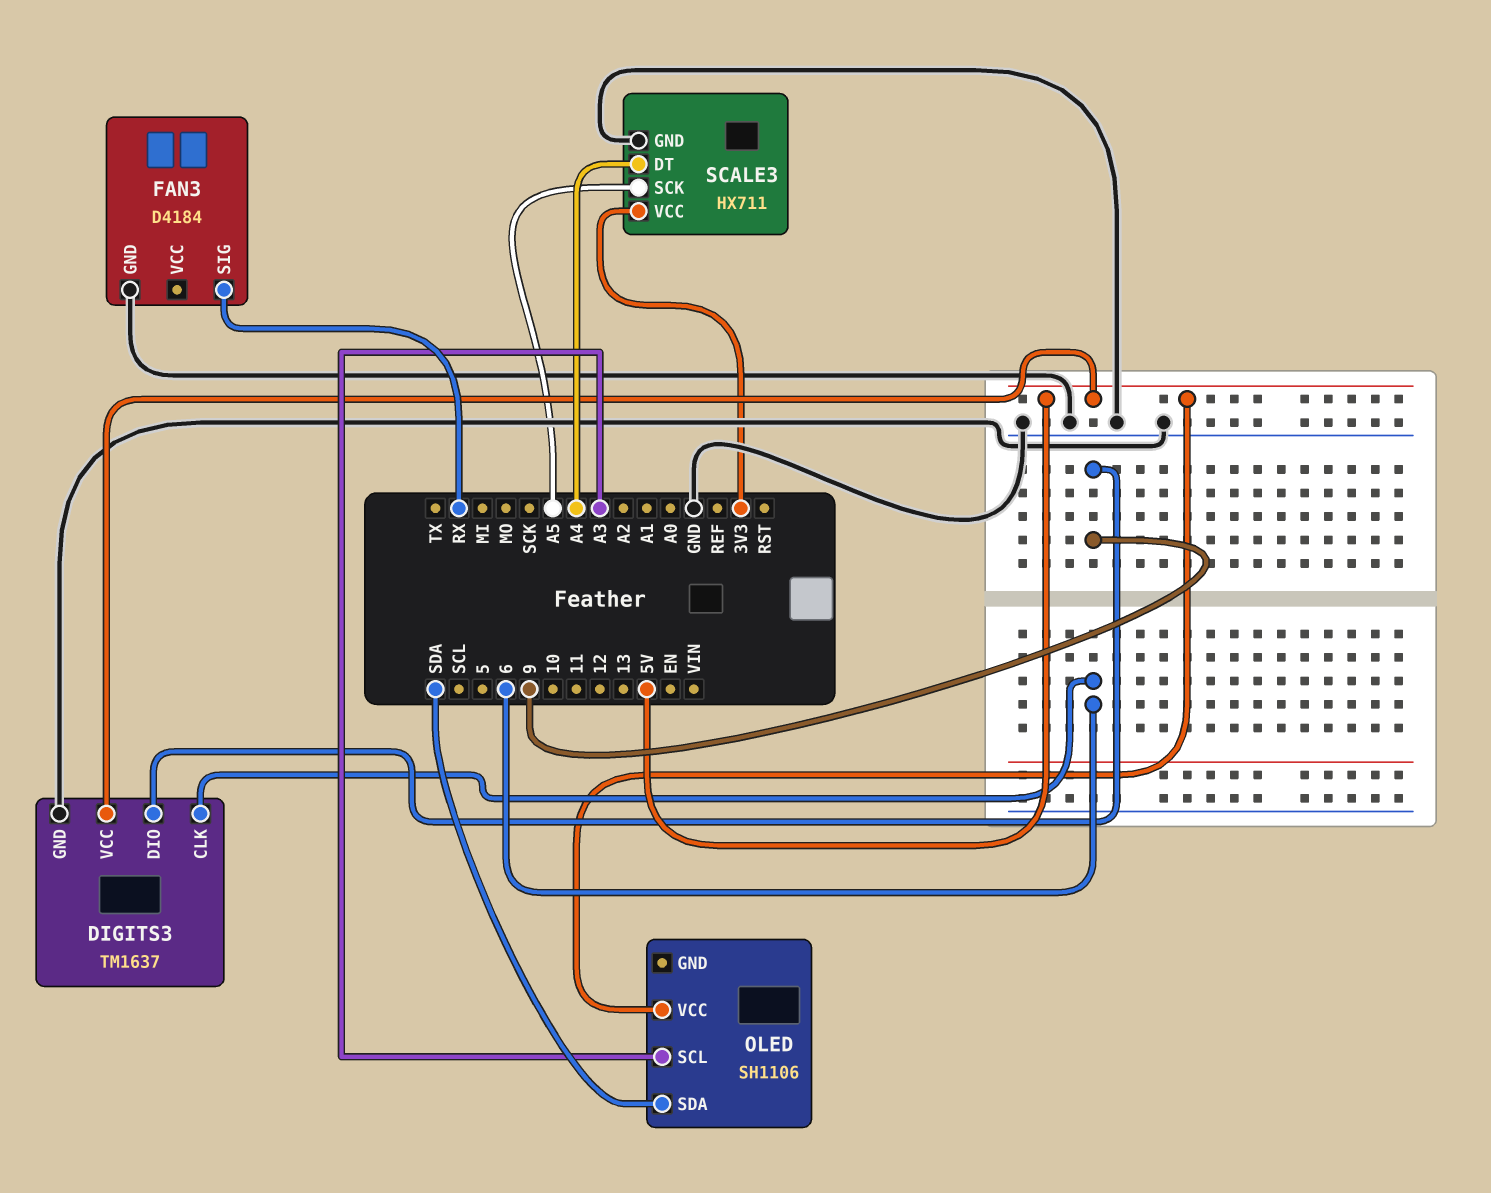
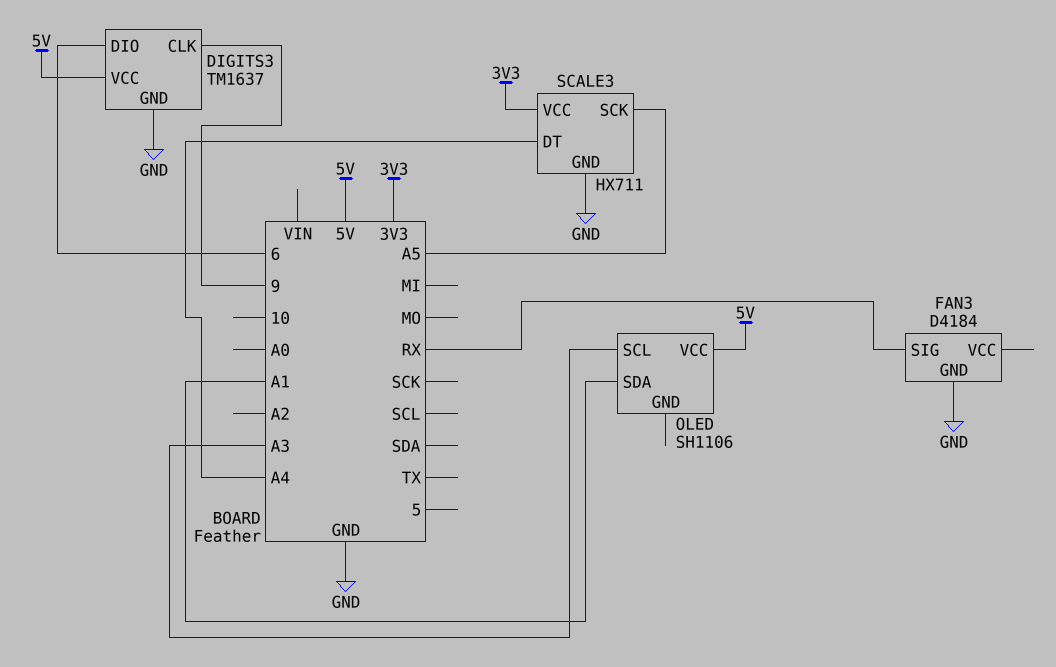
DIGITS3 pin CLK: 6 -> 9
DIGITS3 pin DIO: 9 -> 6
OLED pin SDA: SDA -> A1

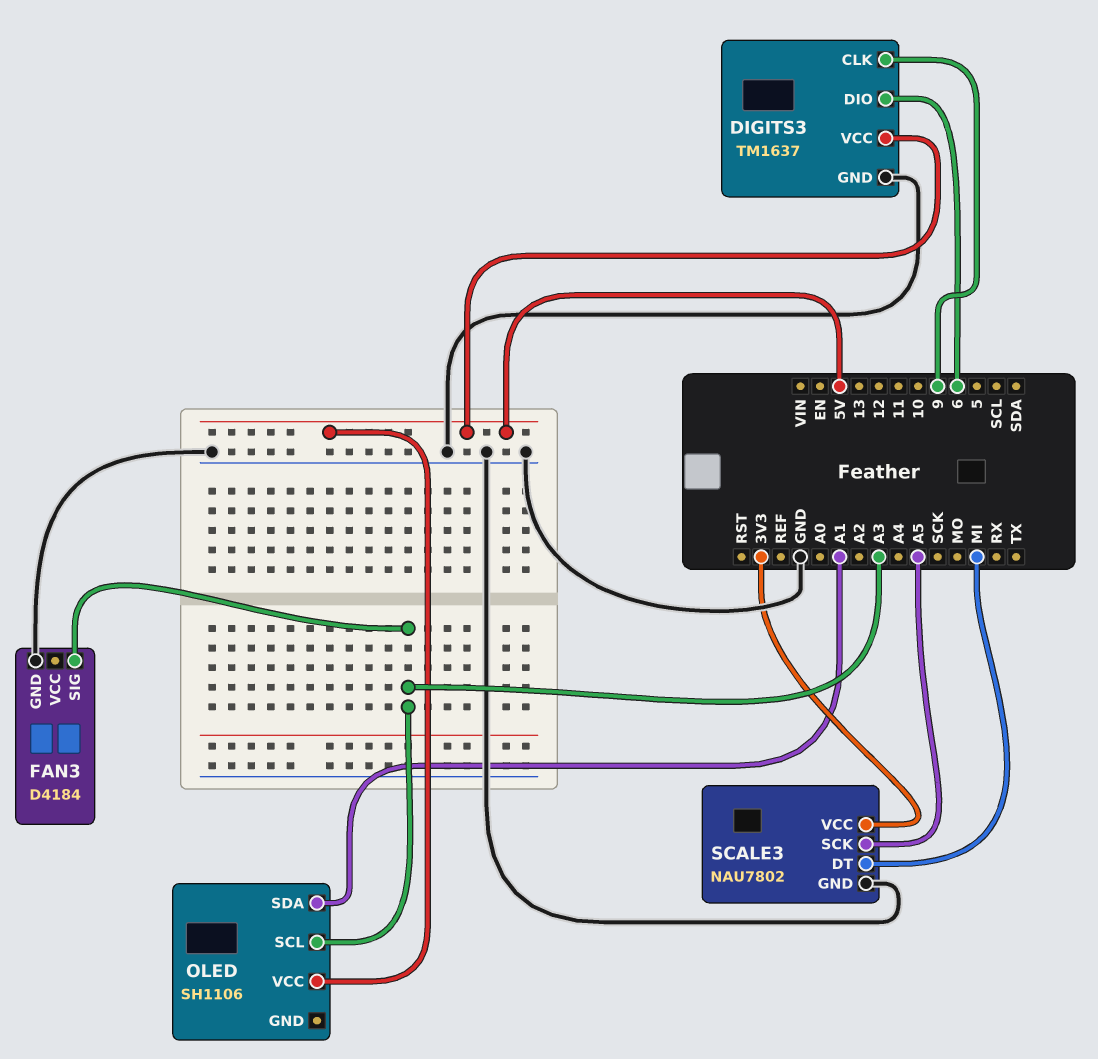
FAN3 pin SIG: RX -> A3
SCALE3: HX711 -> NAU7802
SCALE3 pin DT: A4 -> MI

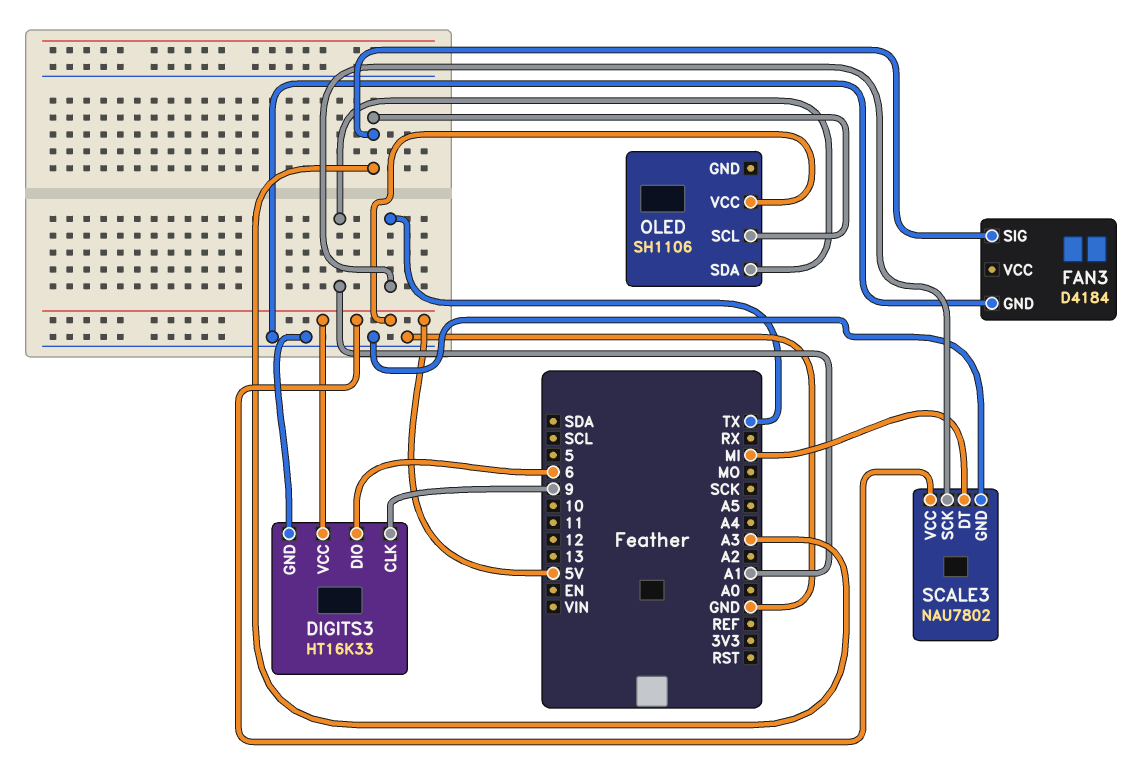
DIGITS3: TM1637 -> HT16K33
SCALE3 pin SCK: A5 -> TX
SCALE3 pin VCC: 3V3 -> 5V

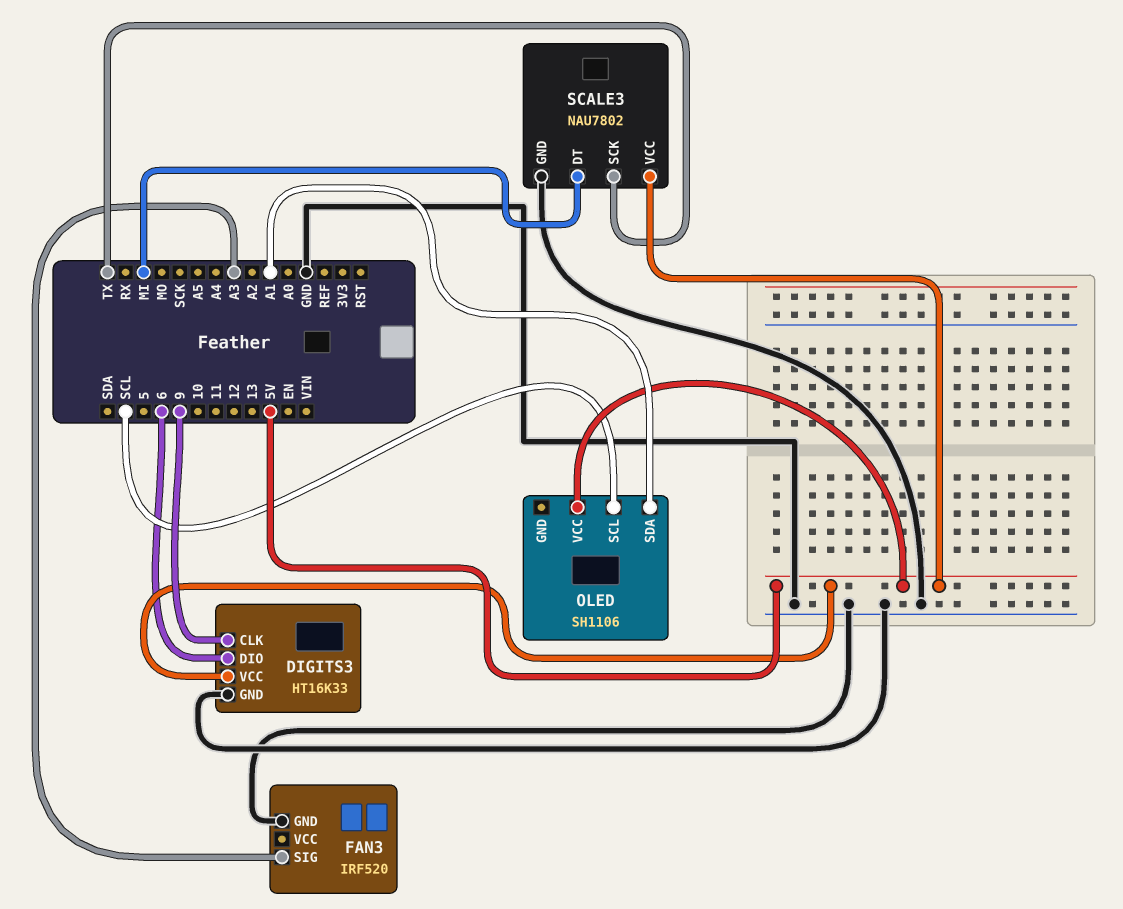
FAN3: D4184 -> IRF520
OLED pin SCL: A3 -> SCL

